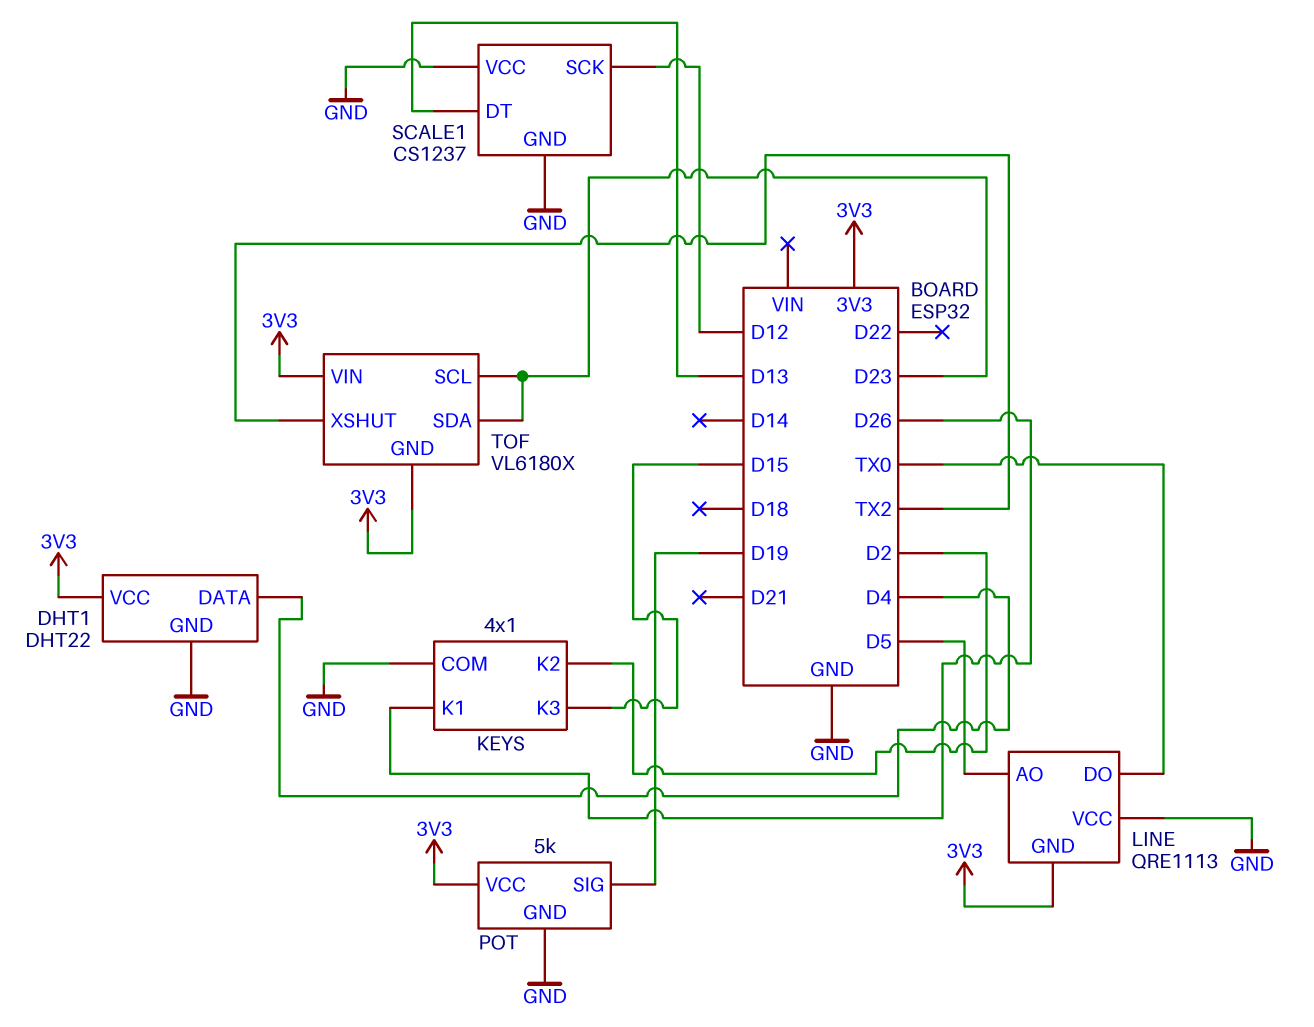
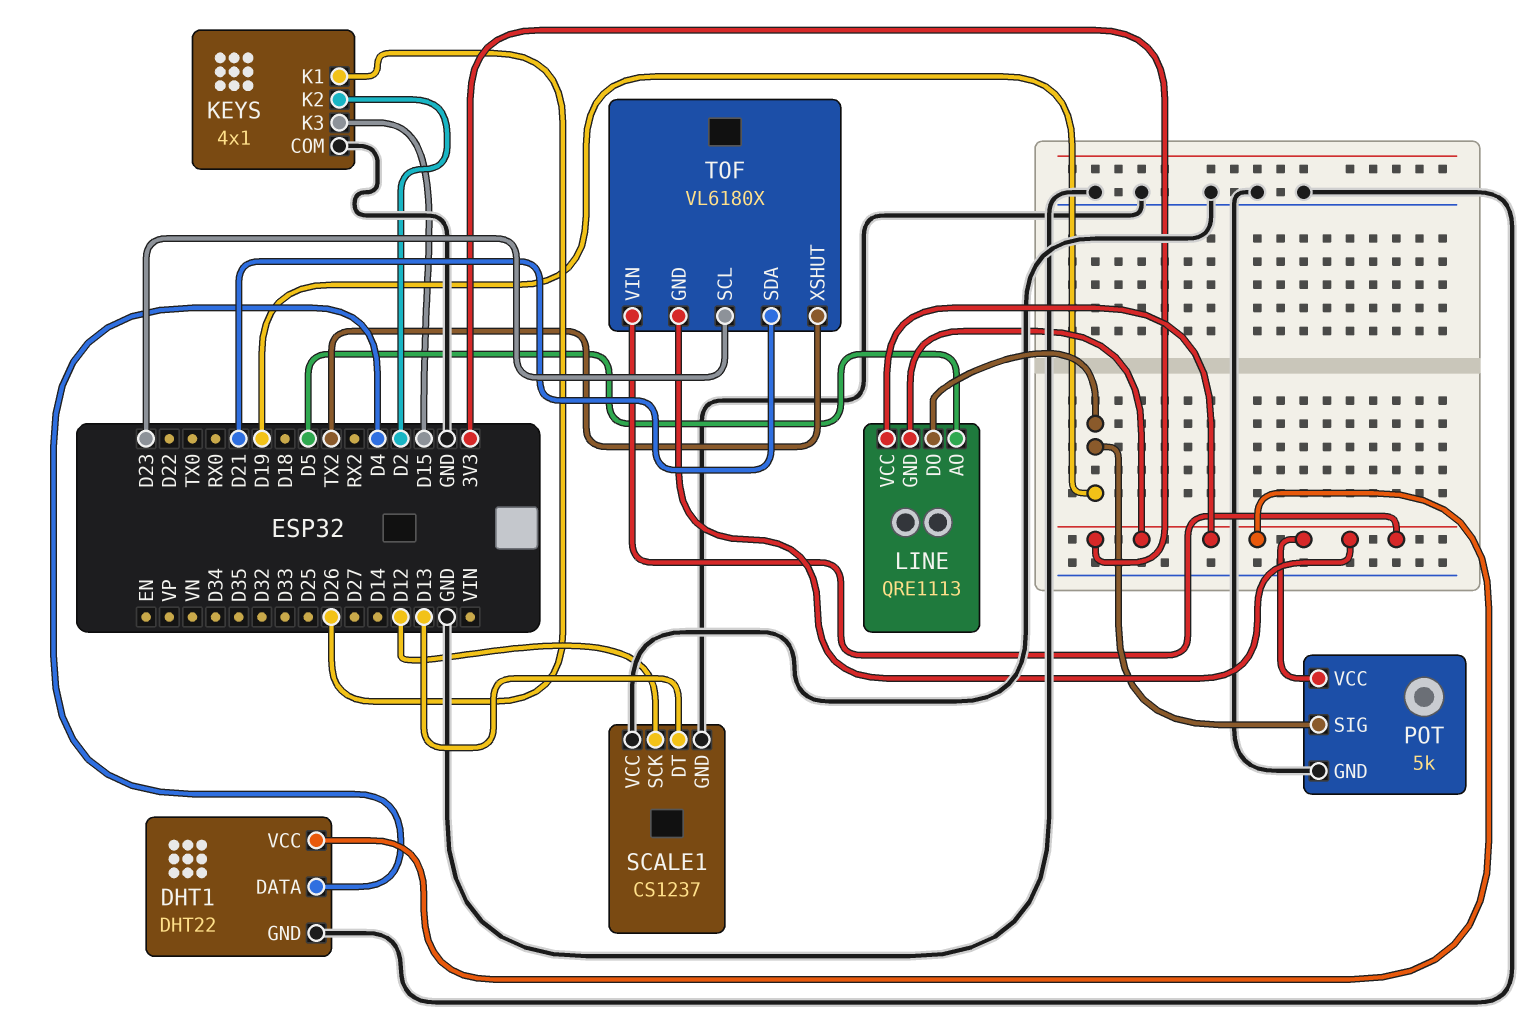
LINE pin DO: TX0 -> D19
LINE pin VCC: GND -> 3V3
TOF pin SDA: D23 -> D21

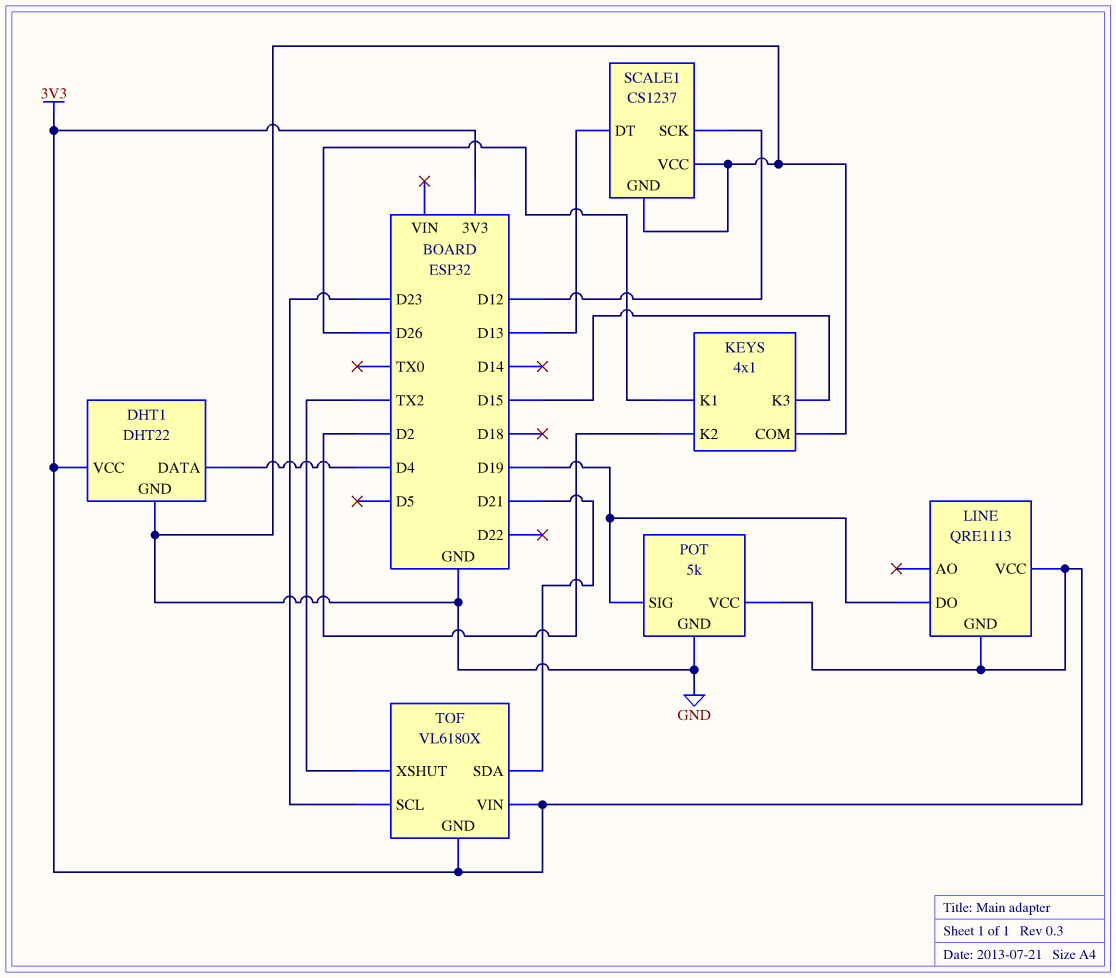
LINE pin AO: D5 -> none

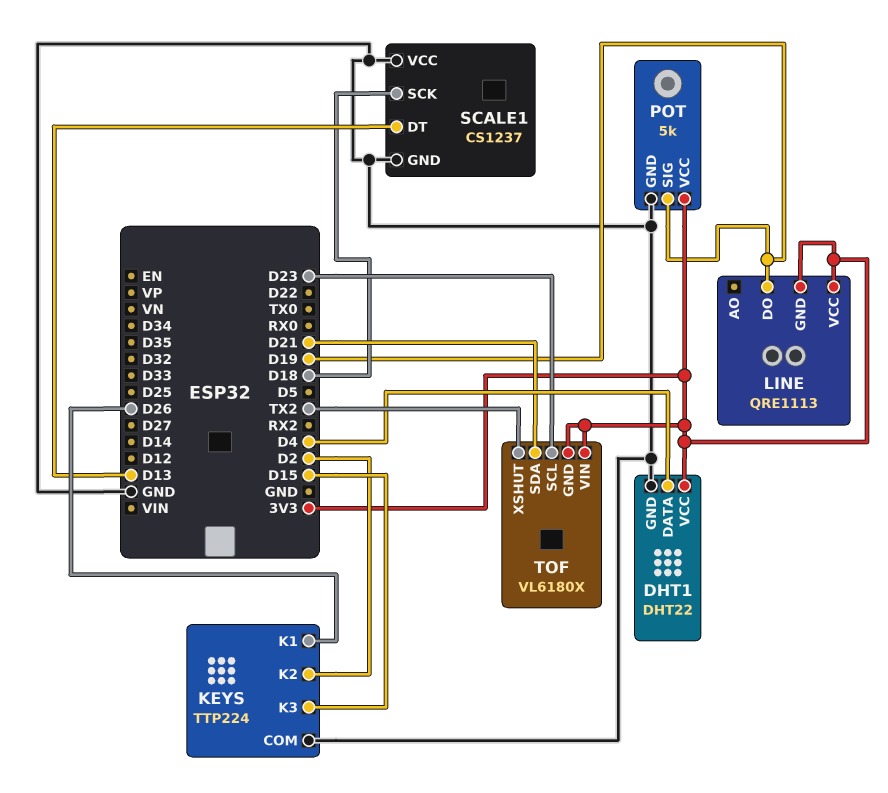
KEYS: 4x1 -> TTP224
SCALE1 pin SCK: D12 -> D18

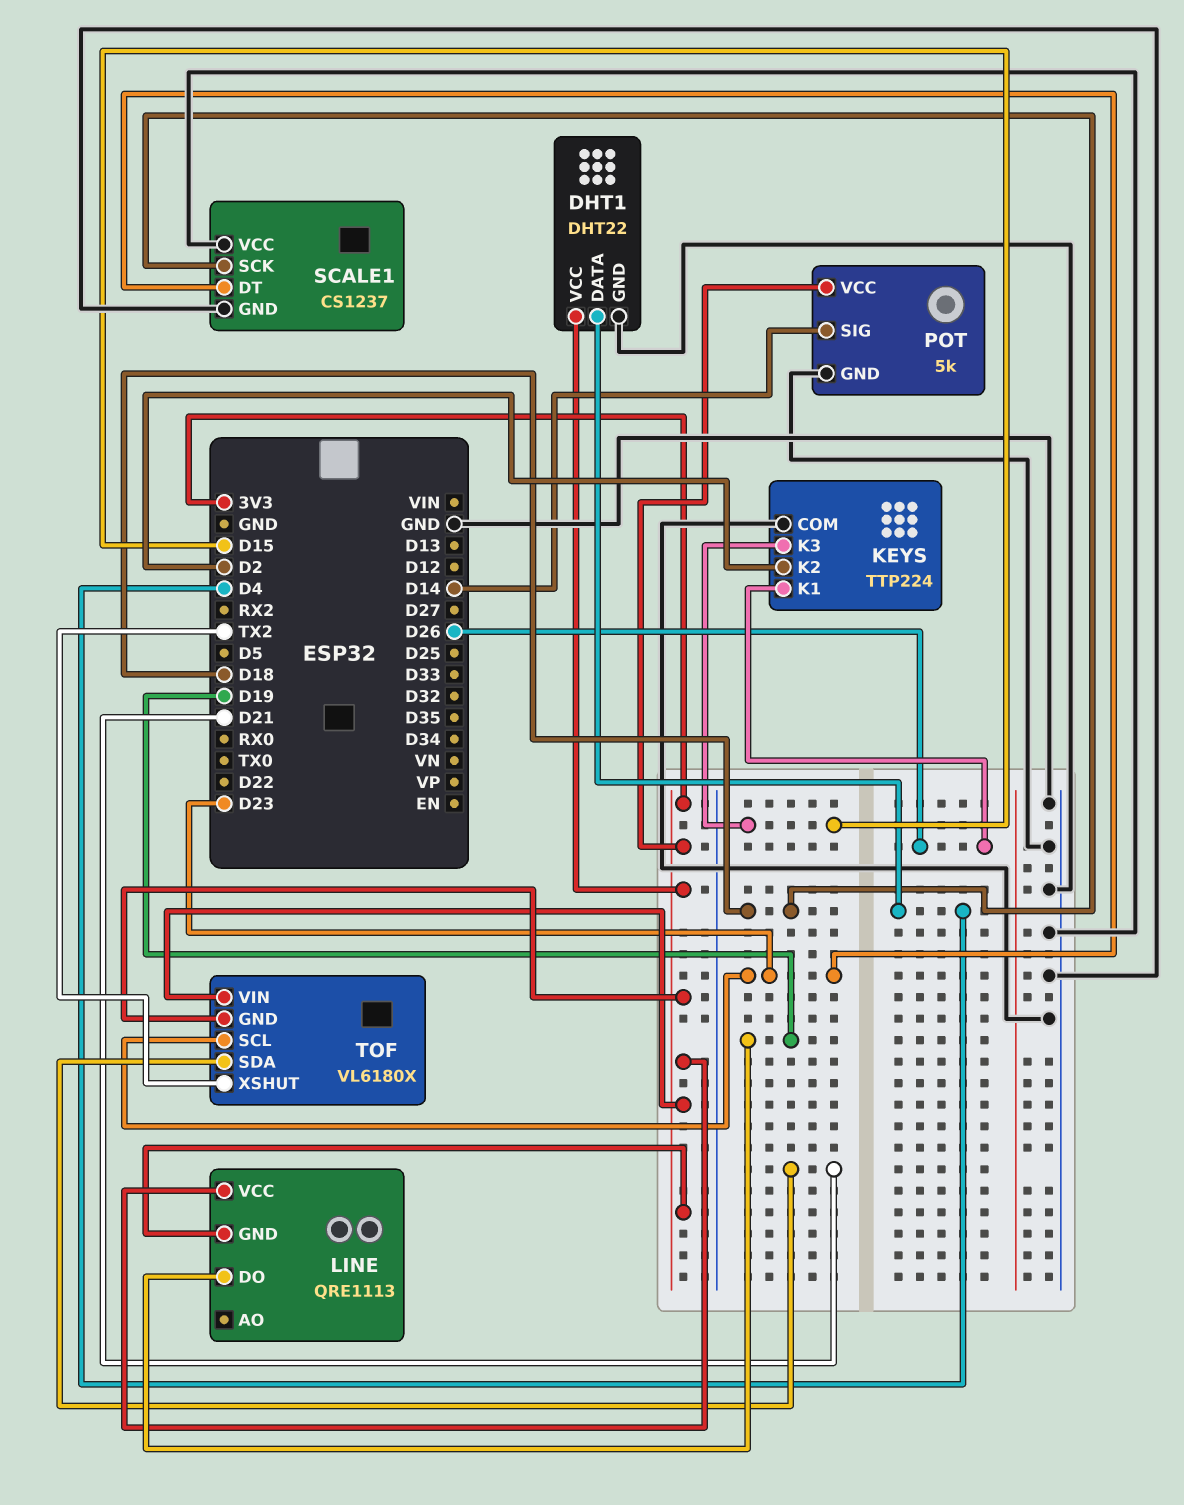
POT pin SIG: D19 -> D14
SCALE1 pin DT: D13 -> D23

